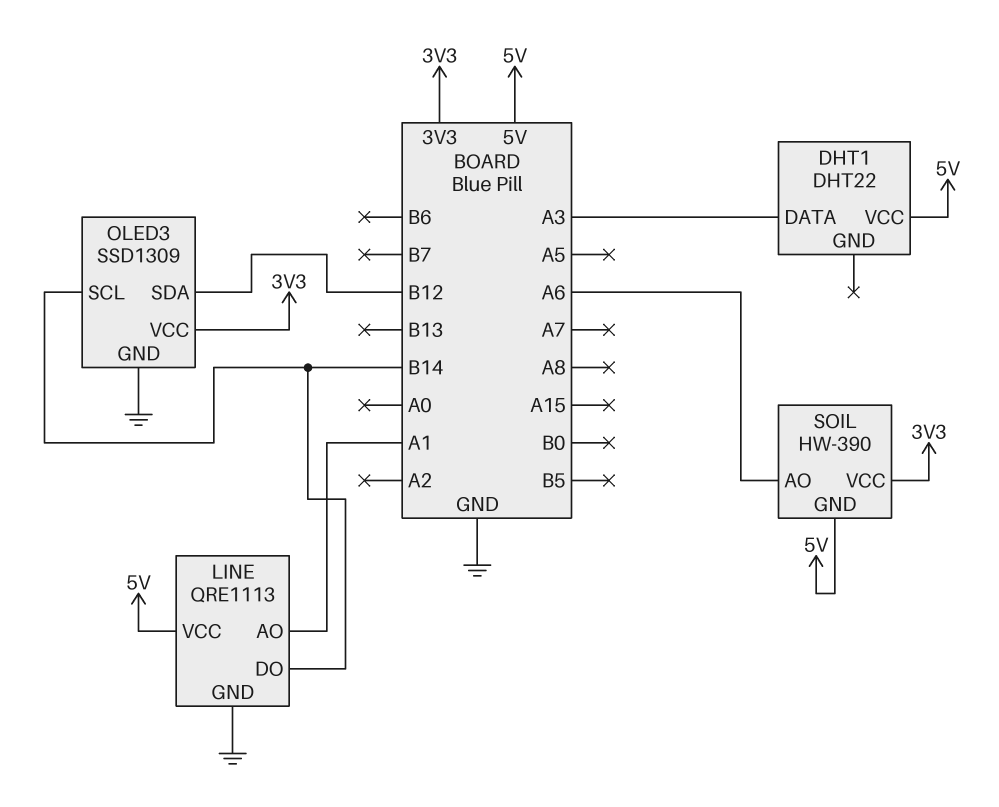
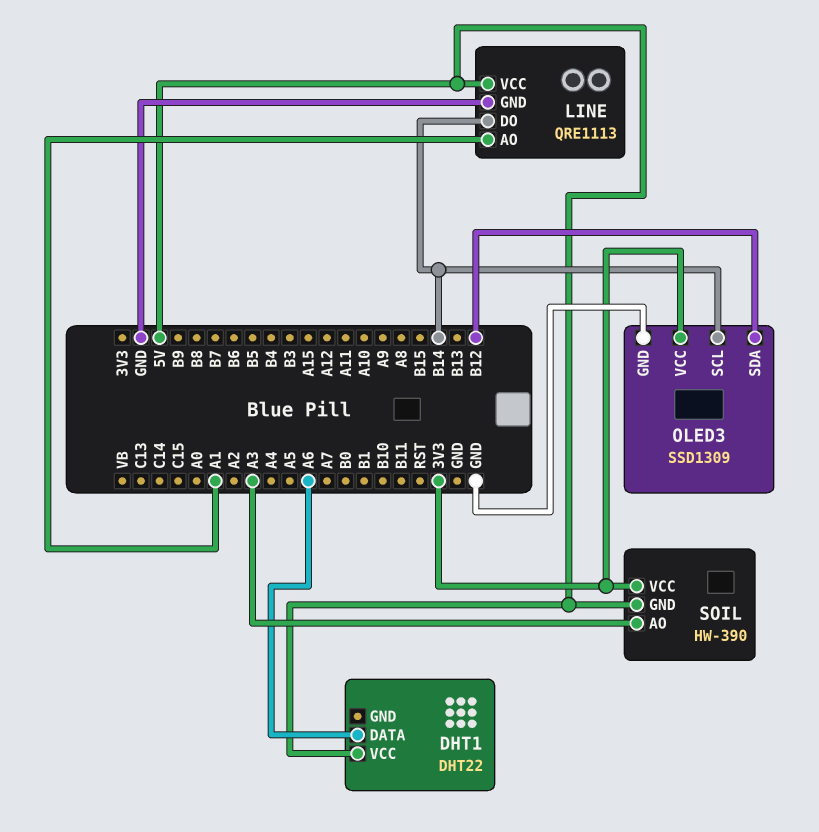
DHT1 pin DATA: A3 -> A6
SOIL pin AO: A6 -> A3

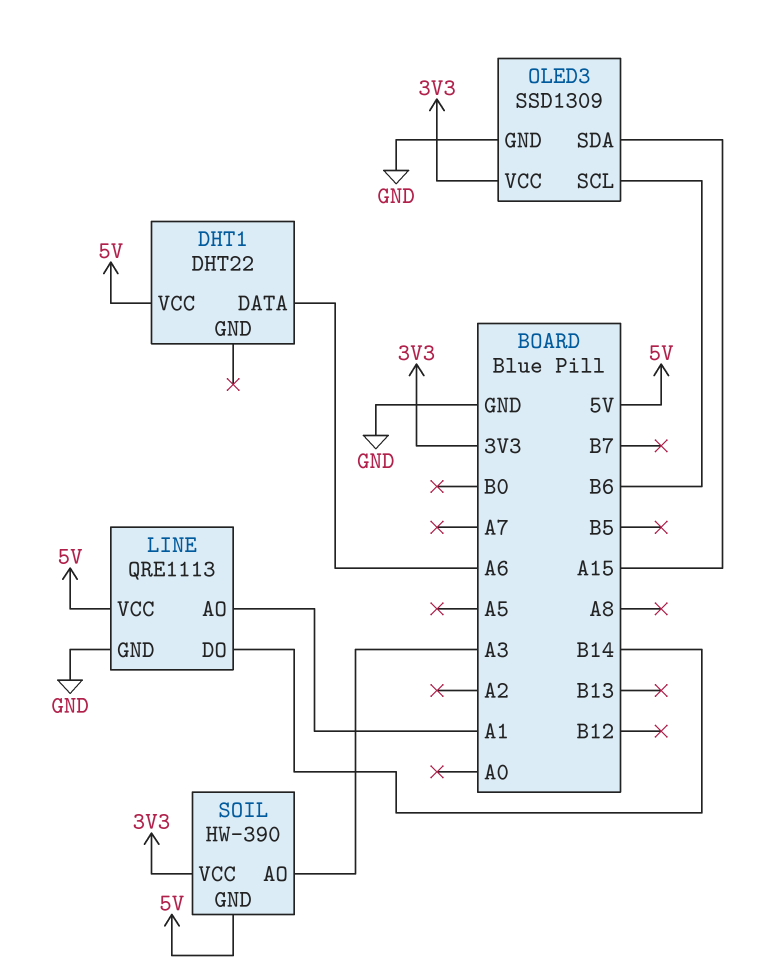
OLED3 pin SCL: B14 -> B6
OLED3 pin SDA: B12 -> A15

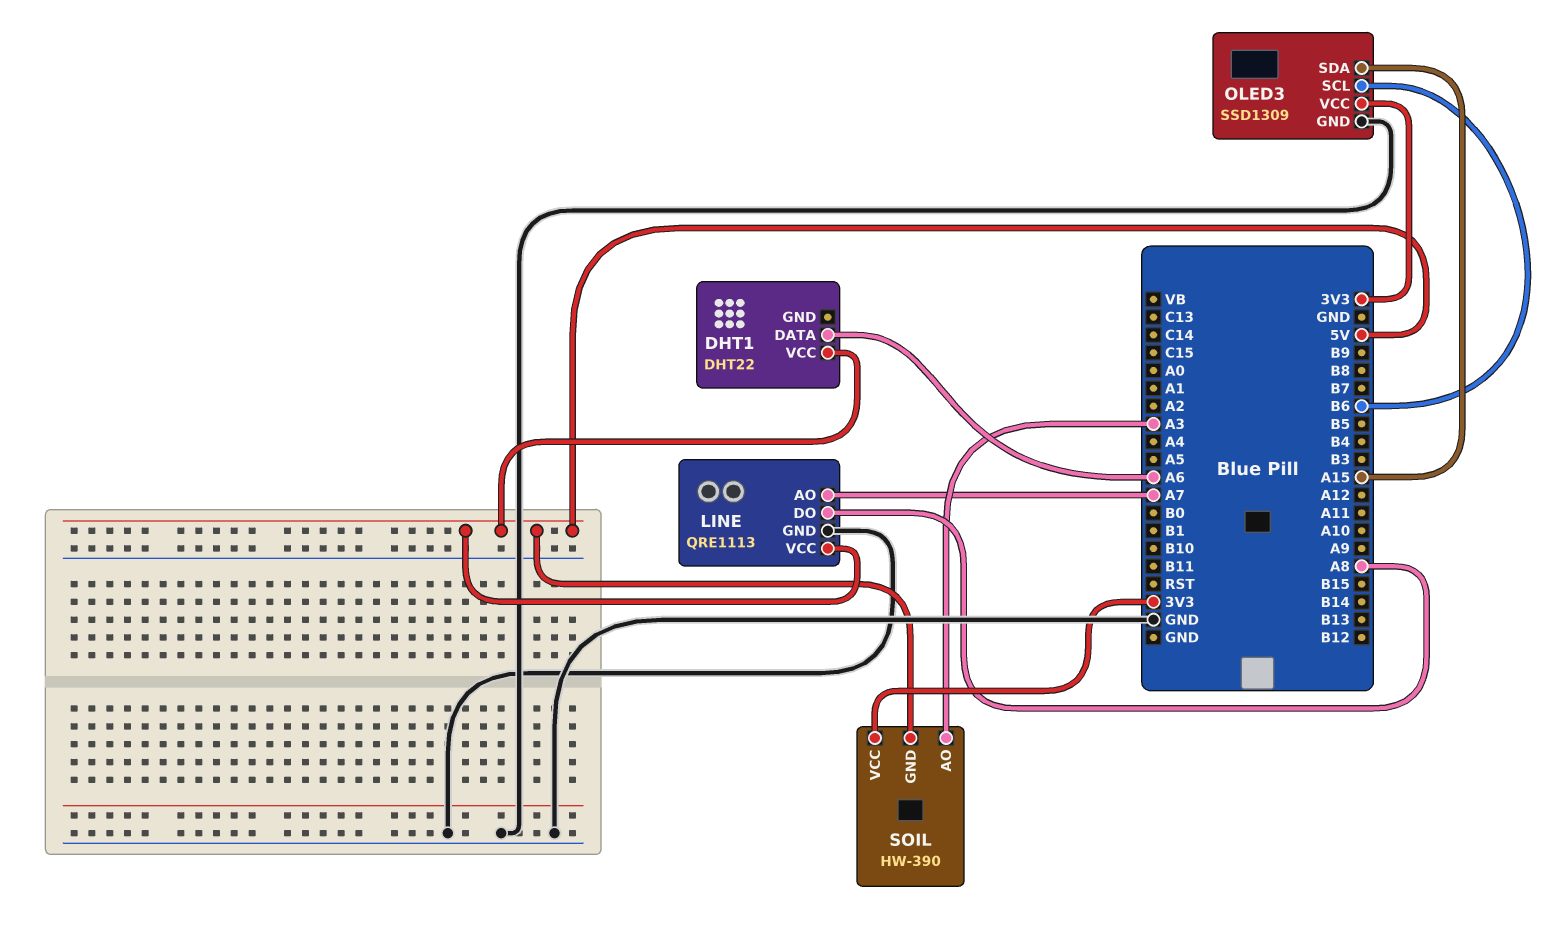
LINE pin AO: A1 -> A7
LINE pin DO: B14 -> A8

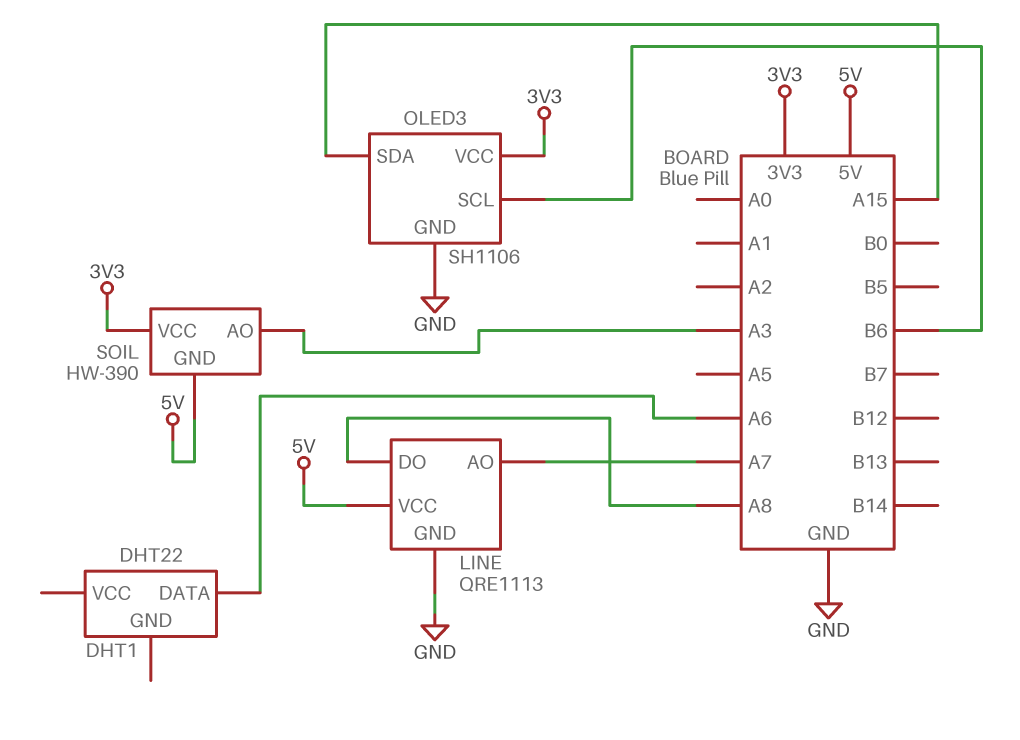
DHT1 pin VCC: 5V -> none
OLED3: SSD1309 -> SH1106

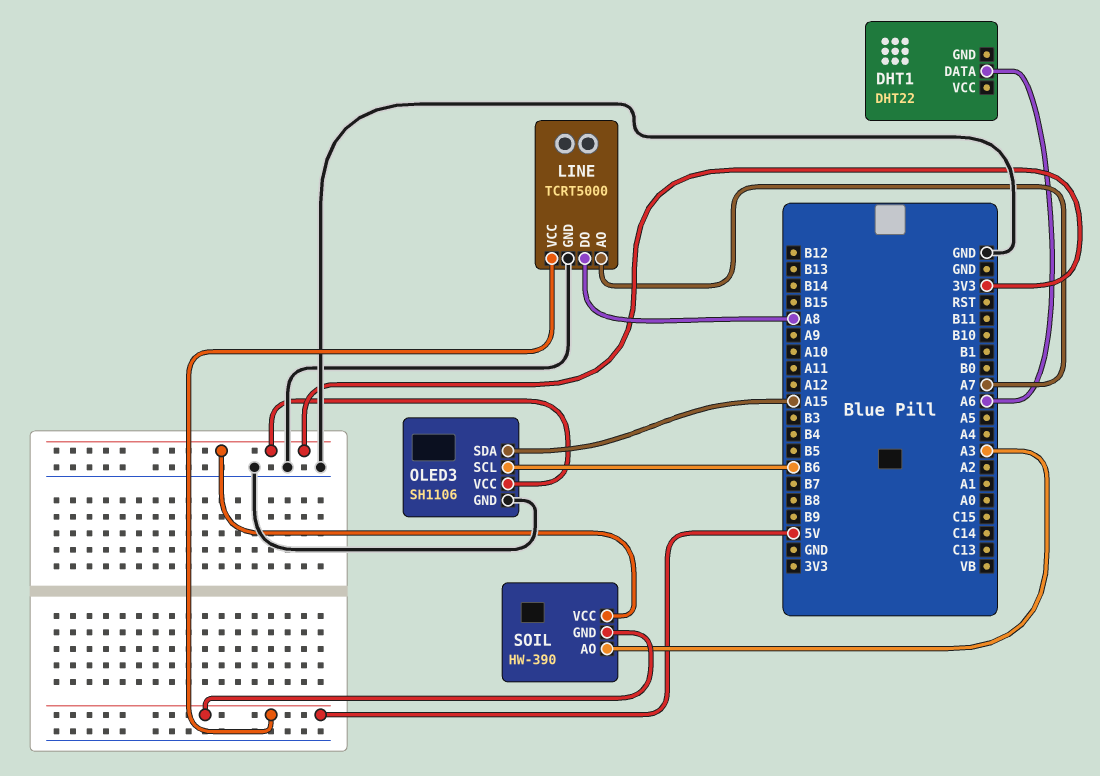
LINE: QRE1113 -> TCRT5000

